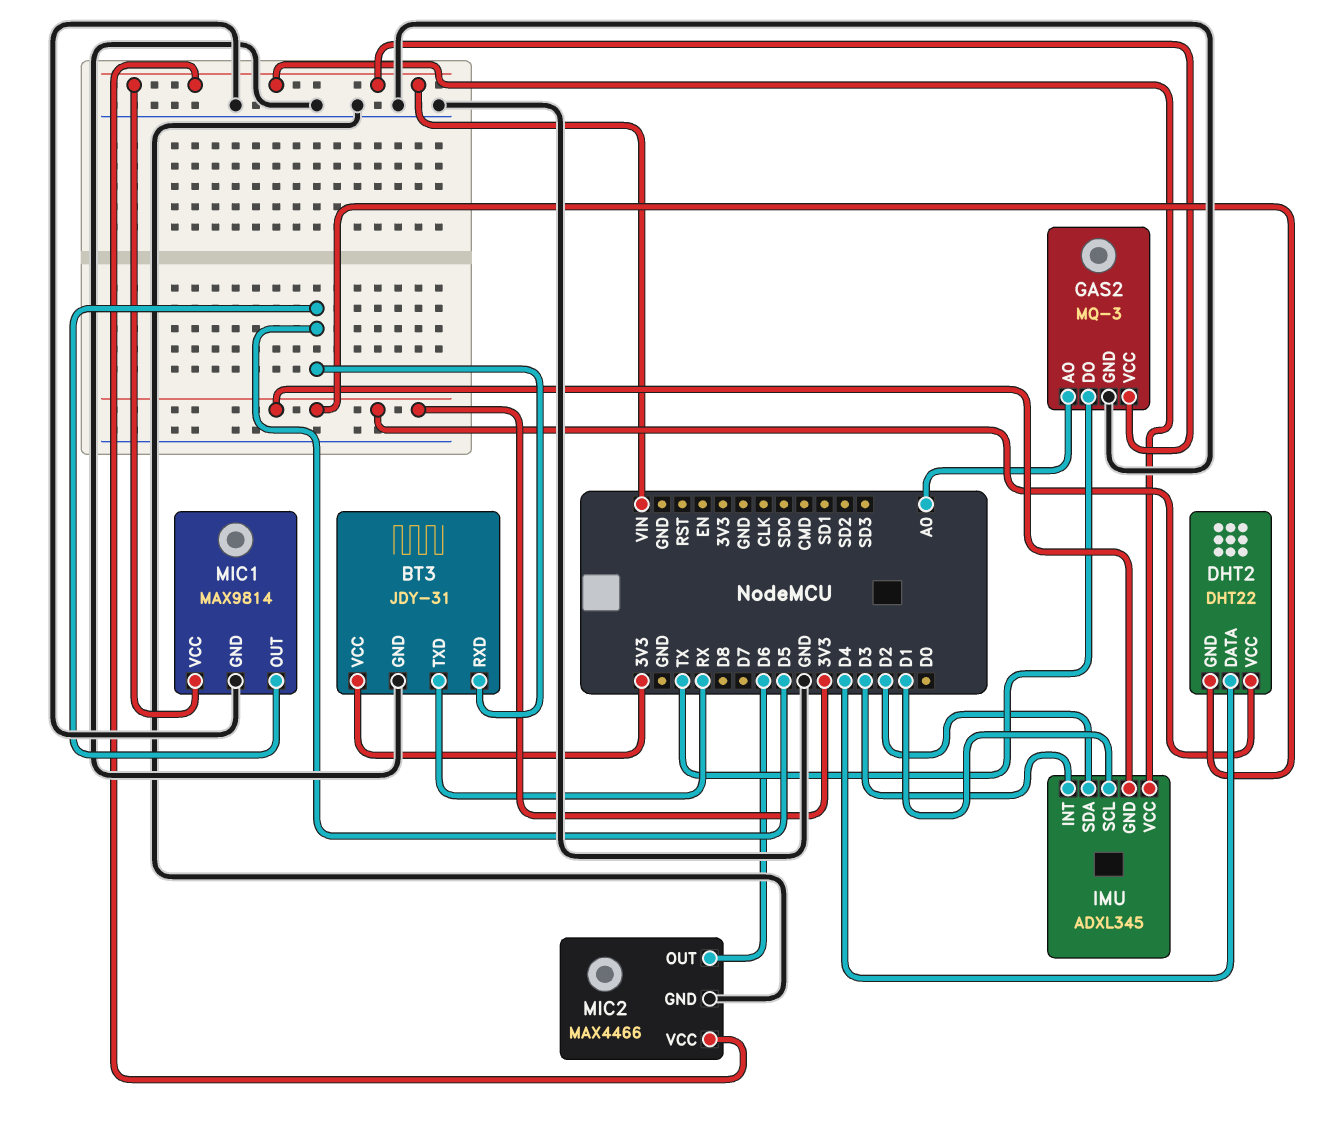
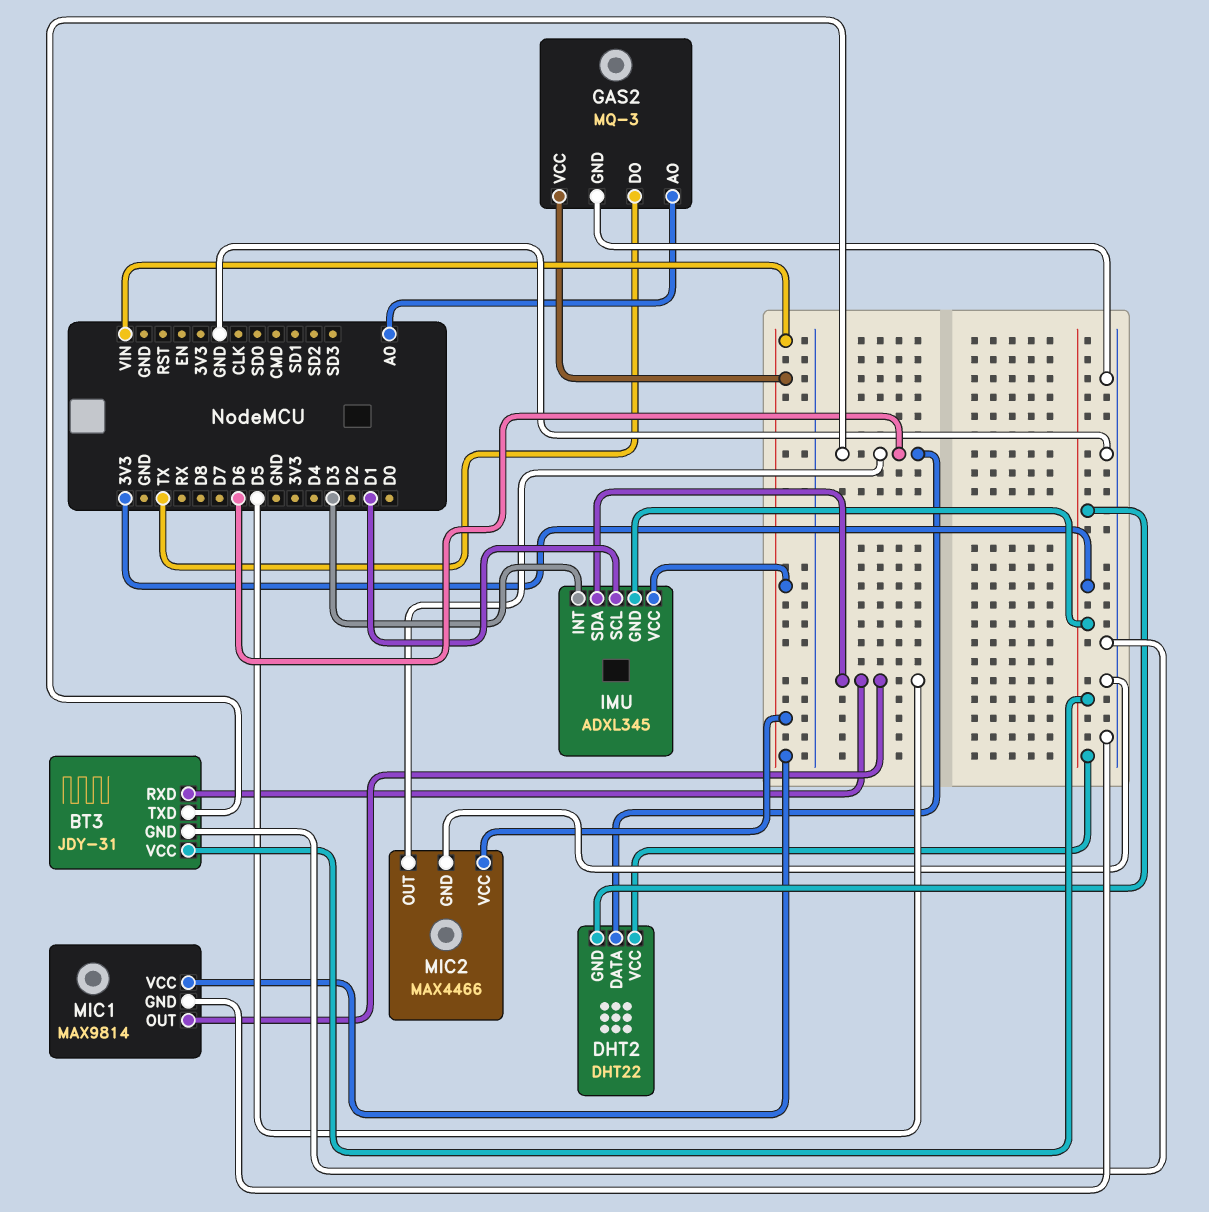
BT3 pin TXD: RX -> D6
DHT2 pin DATA: D4 -> D6
IMU pin SDA: D2 -> D5

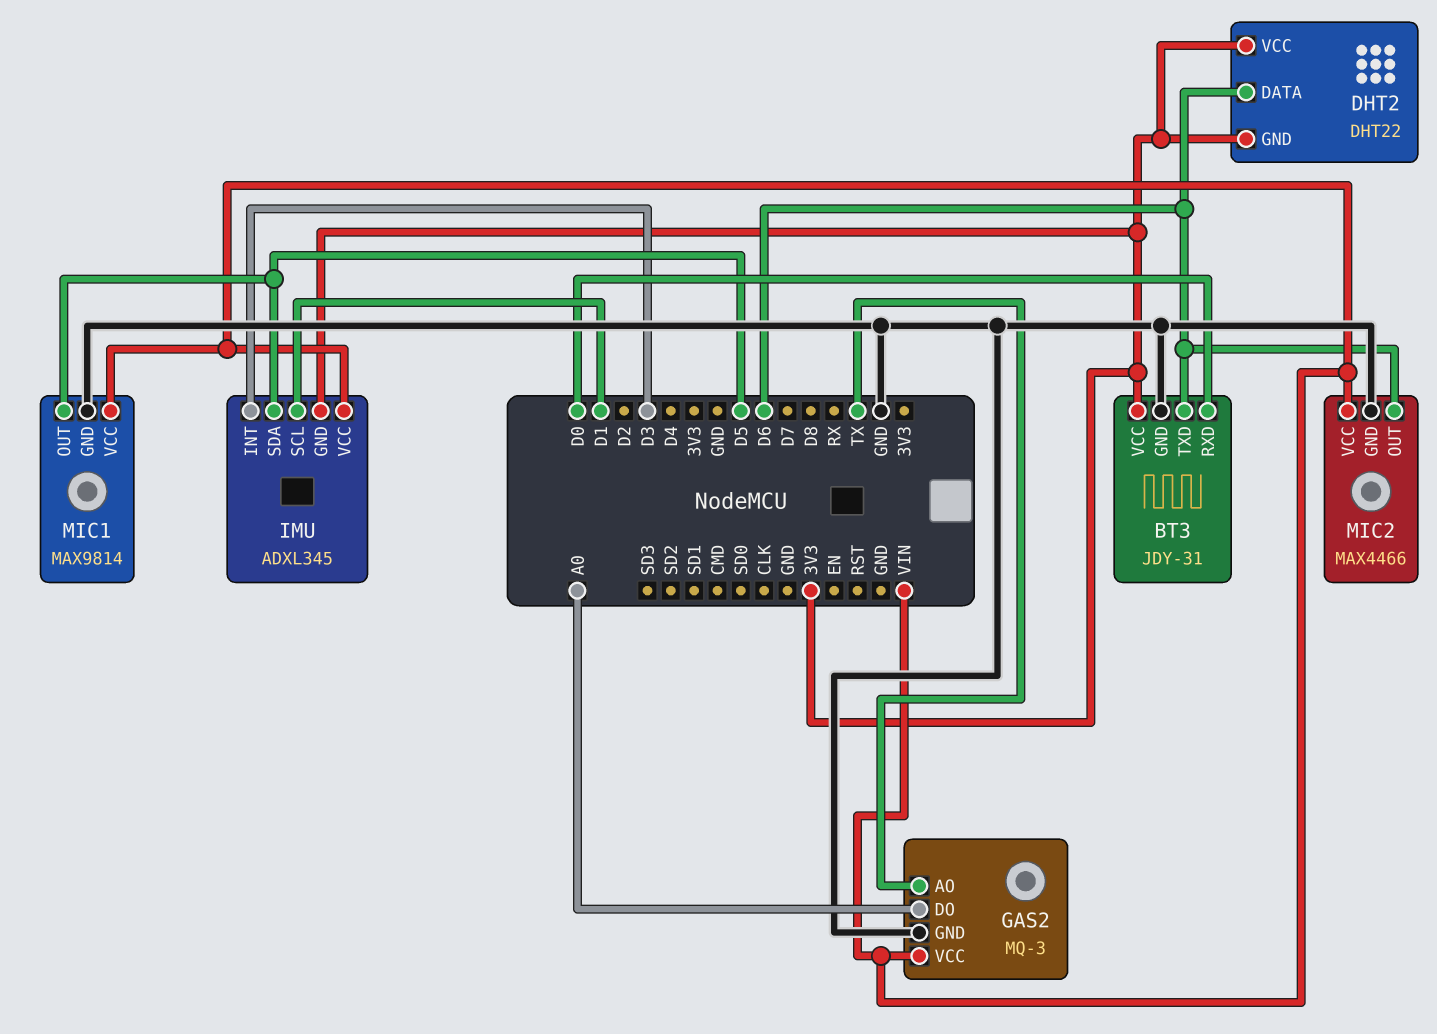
BT3 pin RXD: D5 -> D0
GAS2 pin AO: A0 -> TX
GAS2 pin DO: TX -> A0

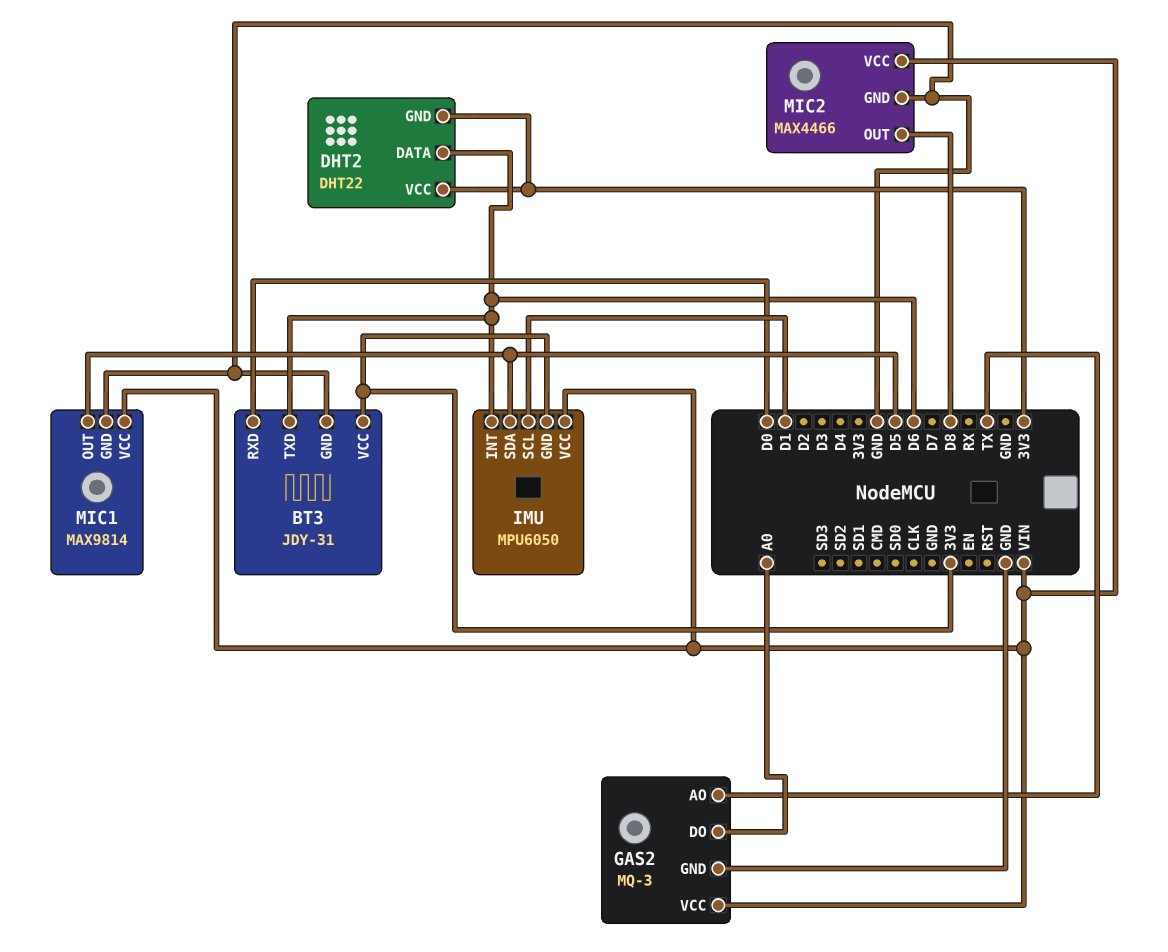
IMU: ADXL345 -> MPU6050
IMU pin INT: D3 -> D6
MIC2 pin OUT: D6 -> D8

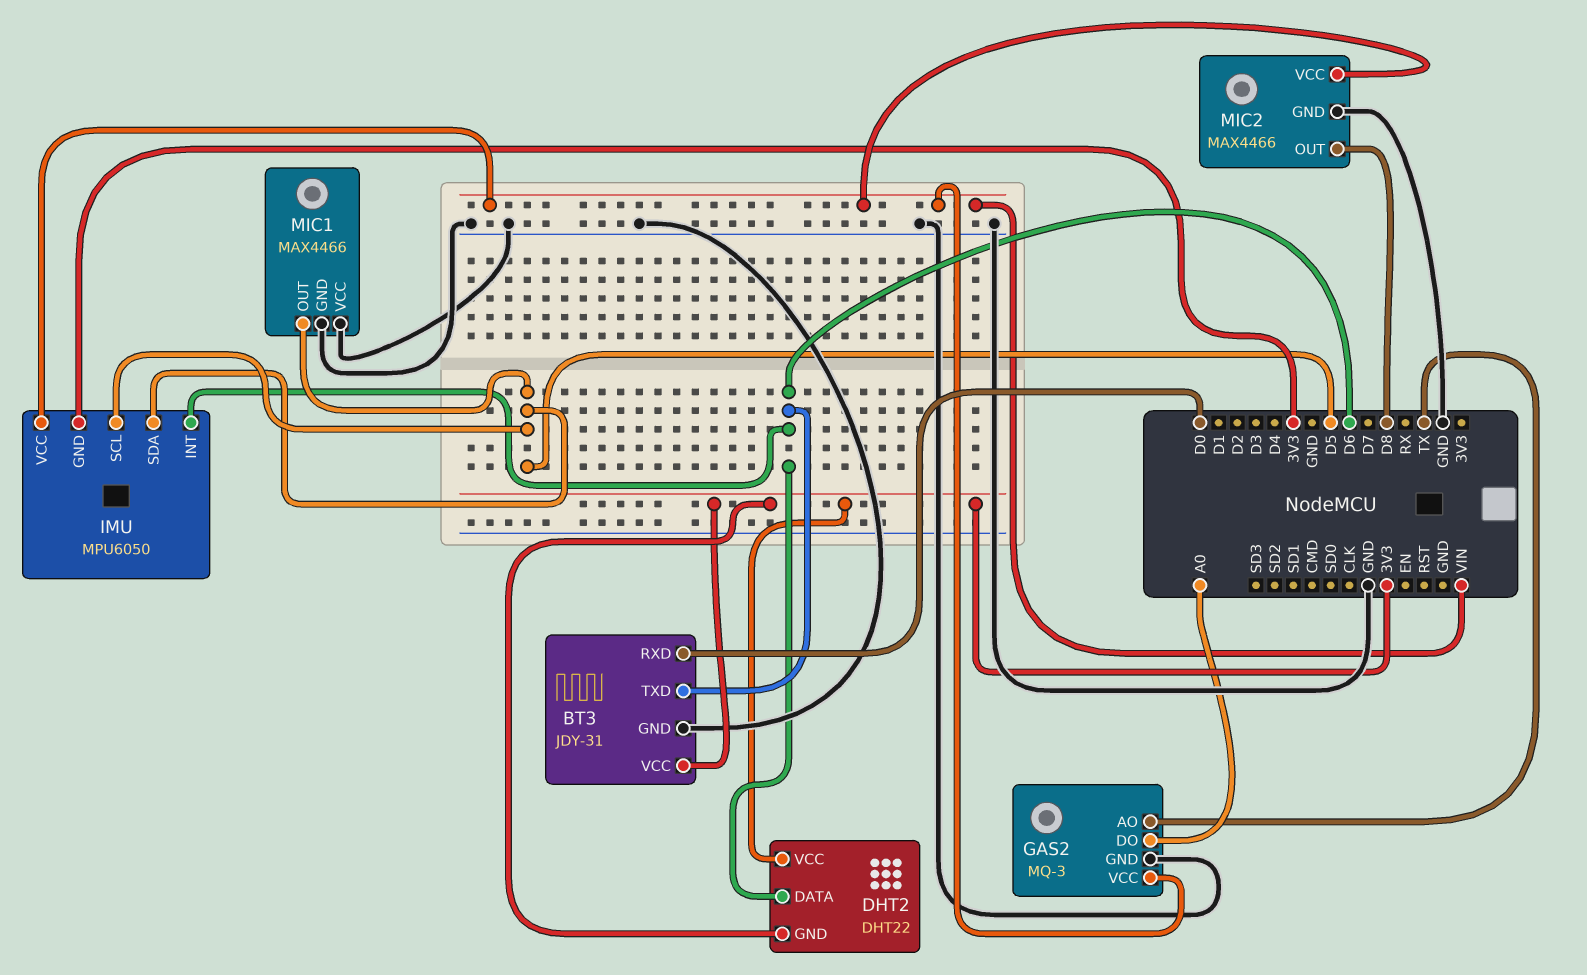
IMU pin SCL: D1 -> D5
MIC1: MAX9814 -> MAX4466
MIC1 pin VCC: VIN -> GND

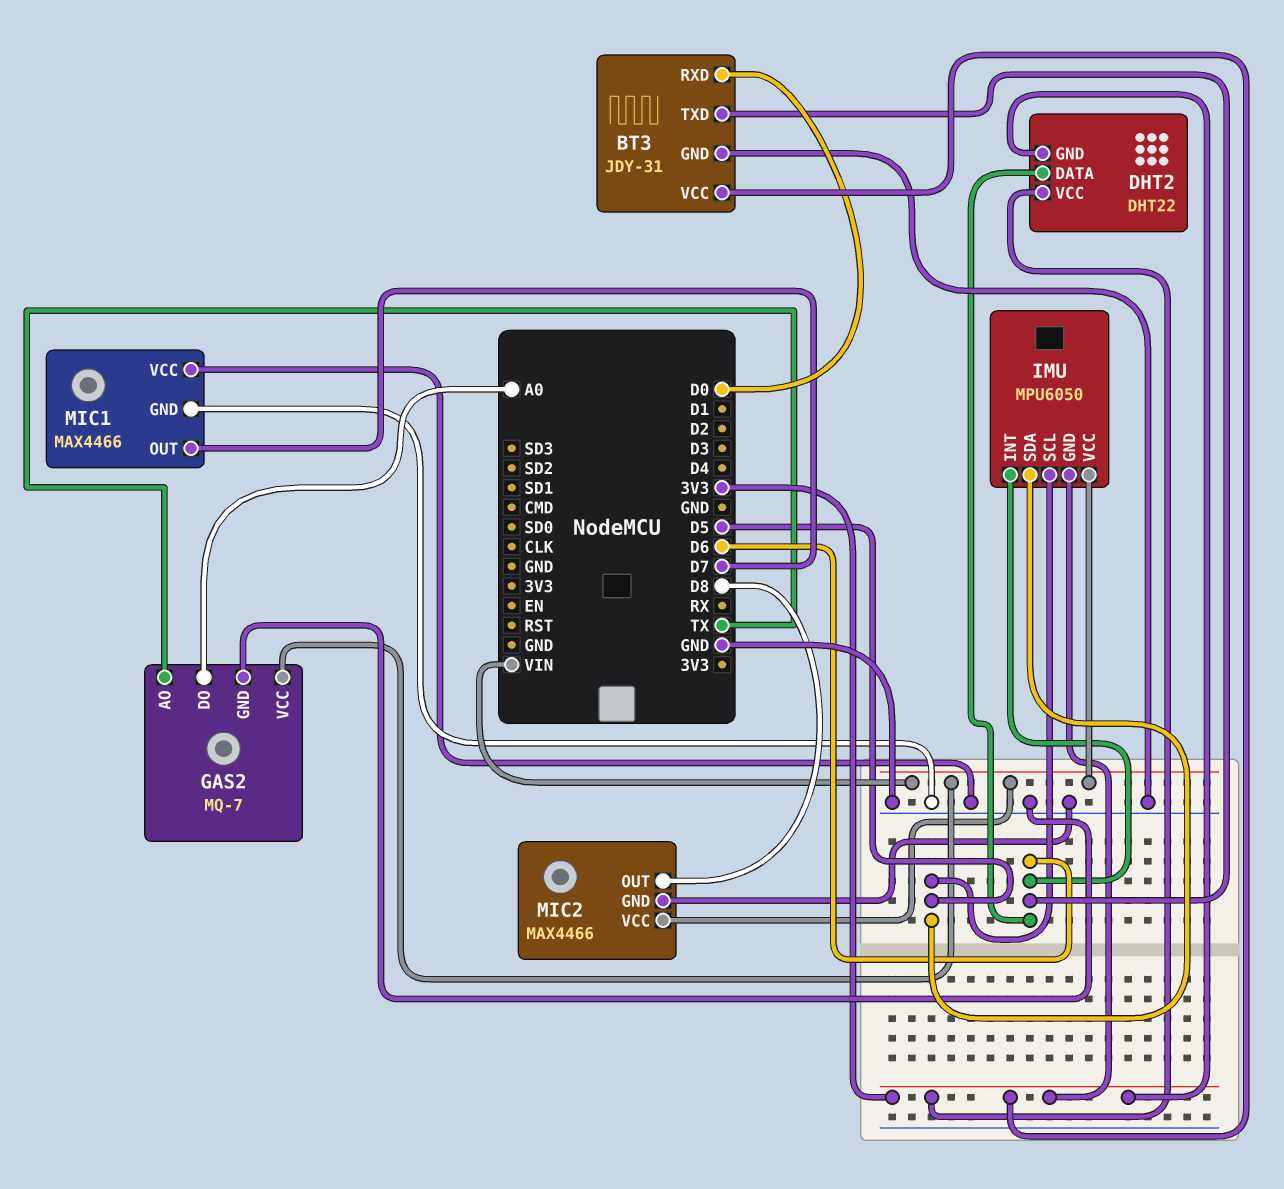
GAS2: MQ-3 -> MQ-7
MIC1 pin OUT: D5 -> D7

